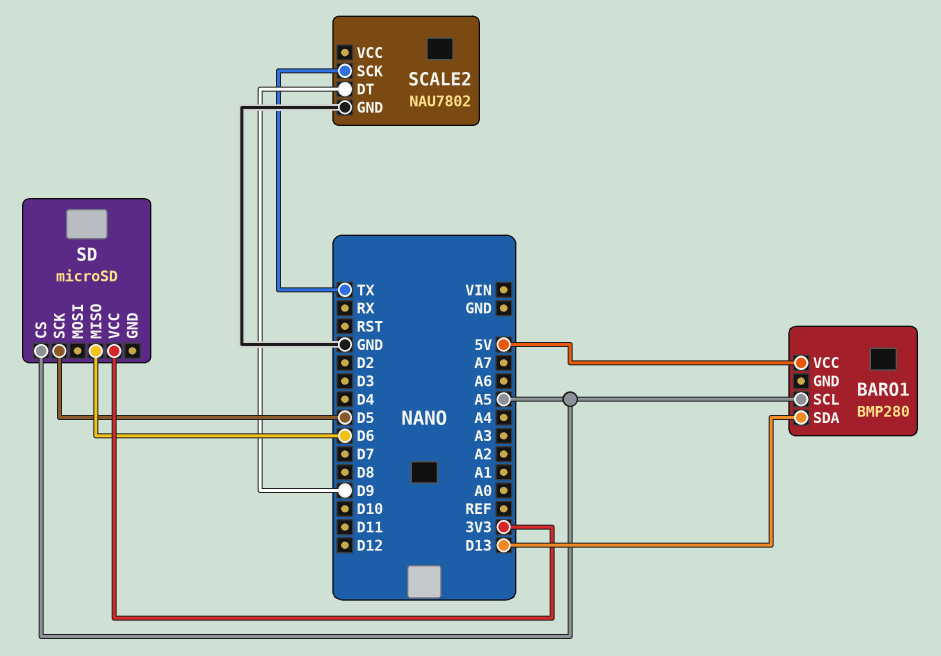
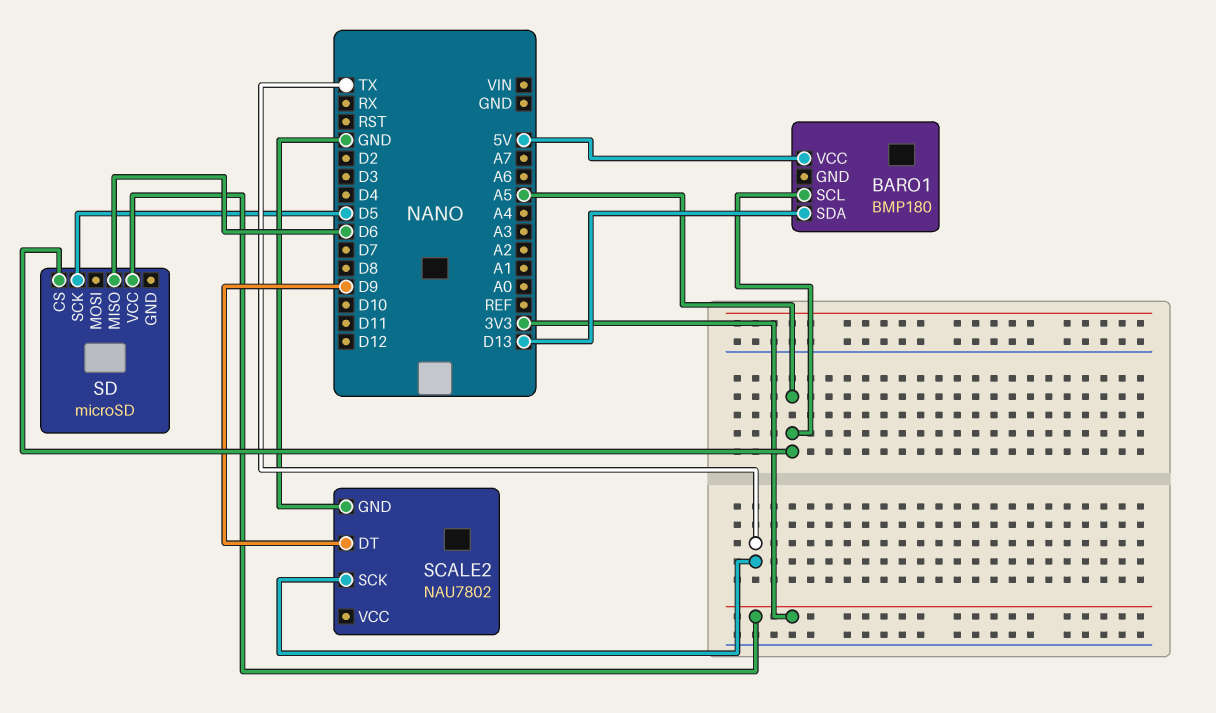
BARO1: BMP280 -> BMP180

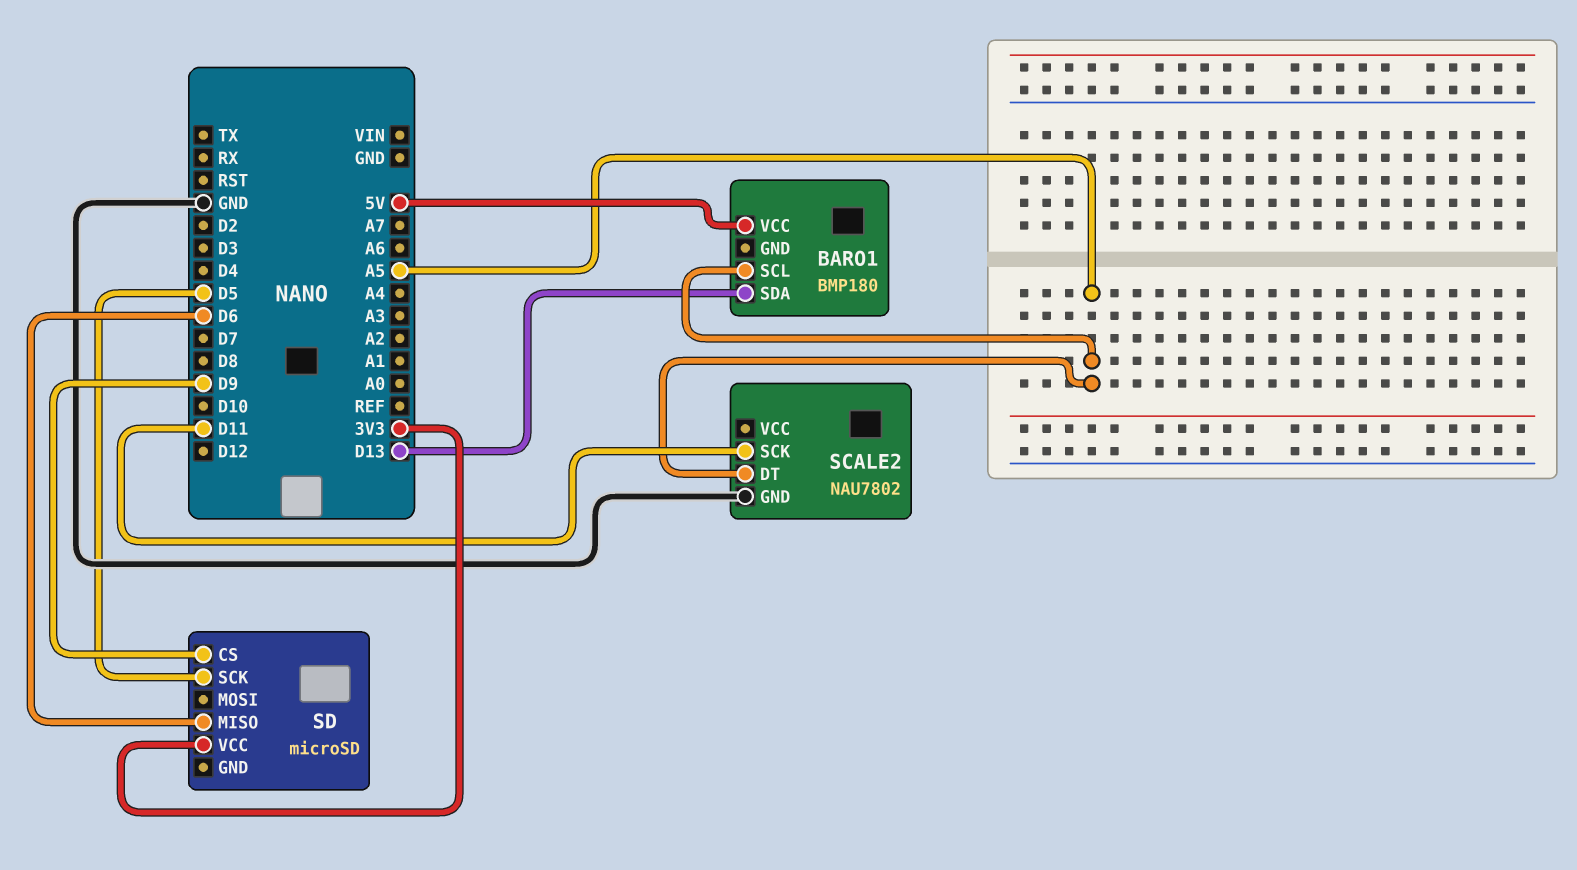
SCALE2 pin DT: D9 -> A5
SCALE2 pin SCK: TX -> D11
SD pin CS: A5 -> D9

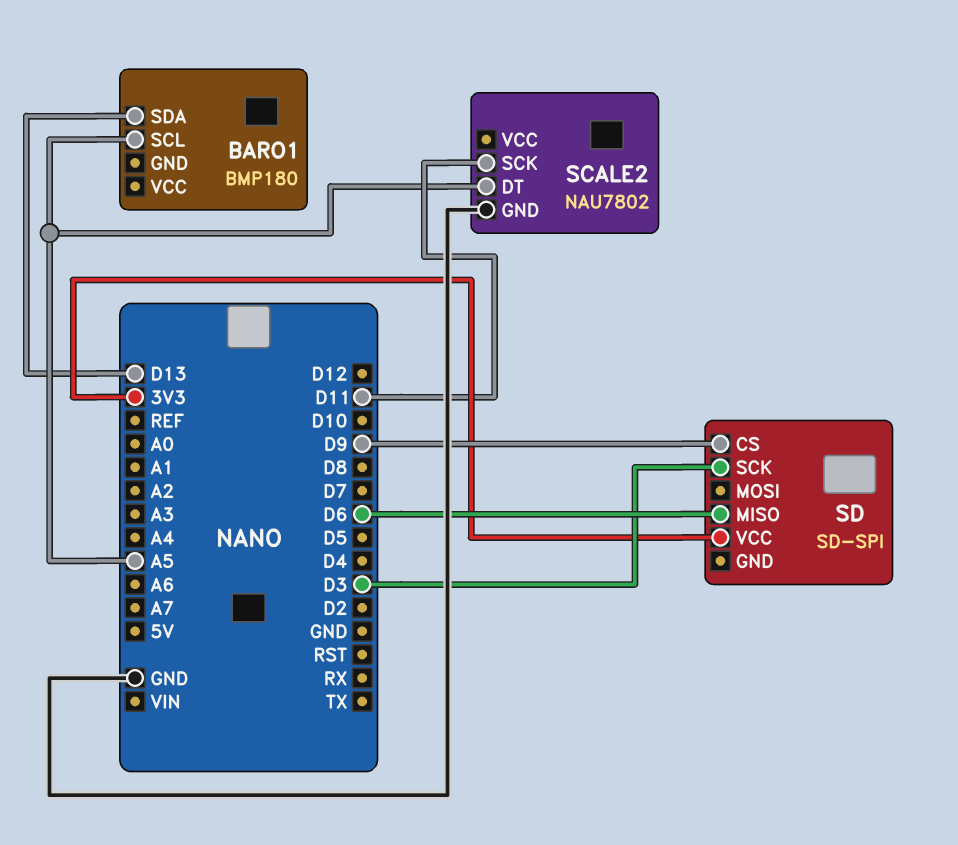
BARO1 pin VCC: 5V -> none
SD: microSD -> SD-SPI
SD pin SCK: D5 -> D3

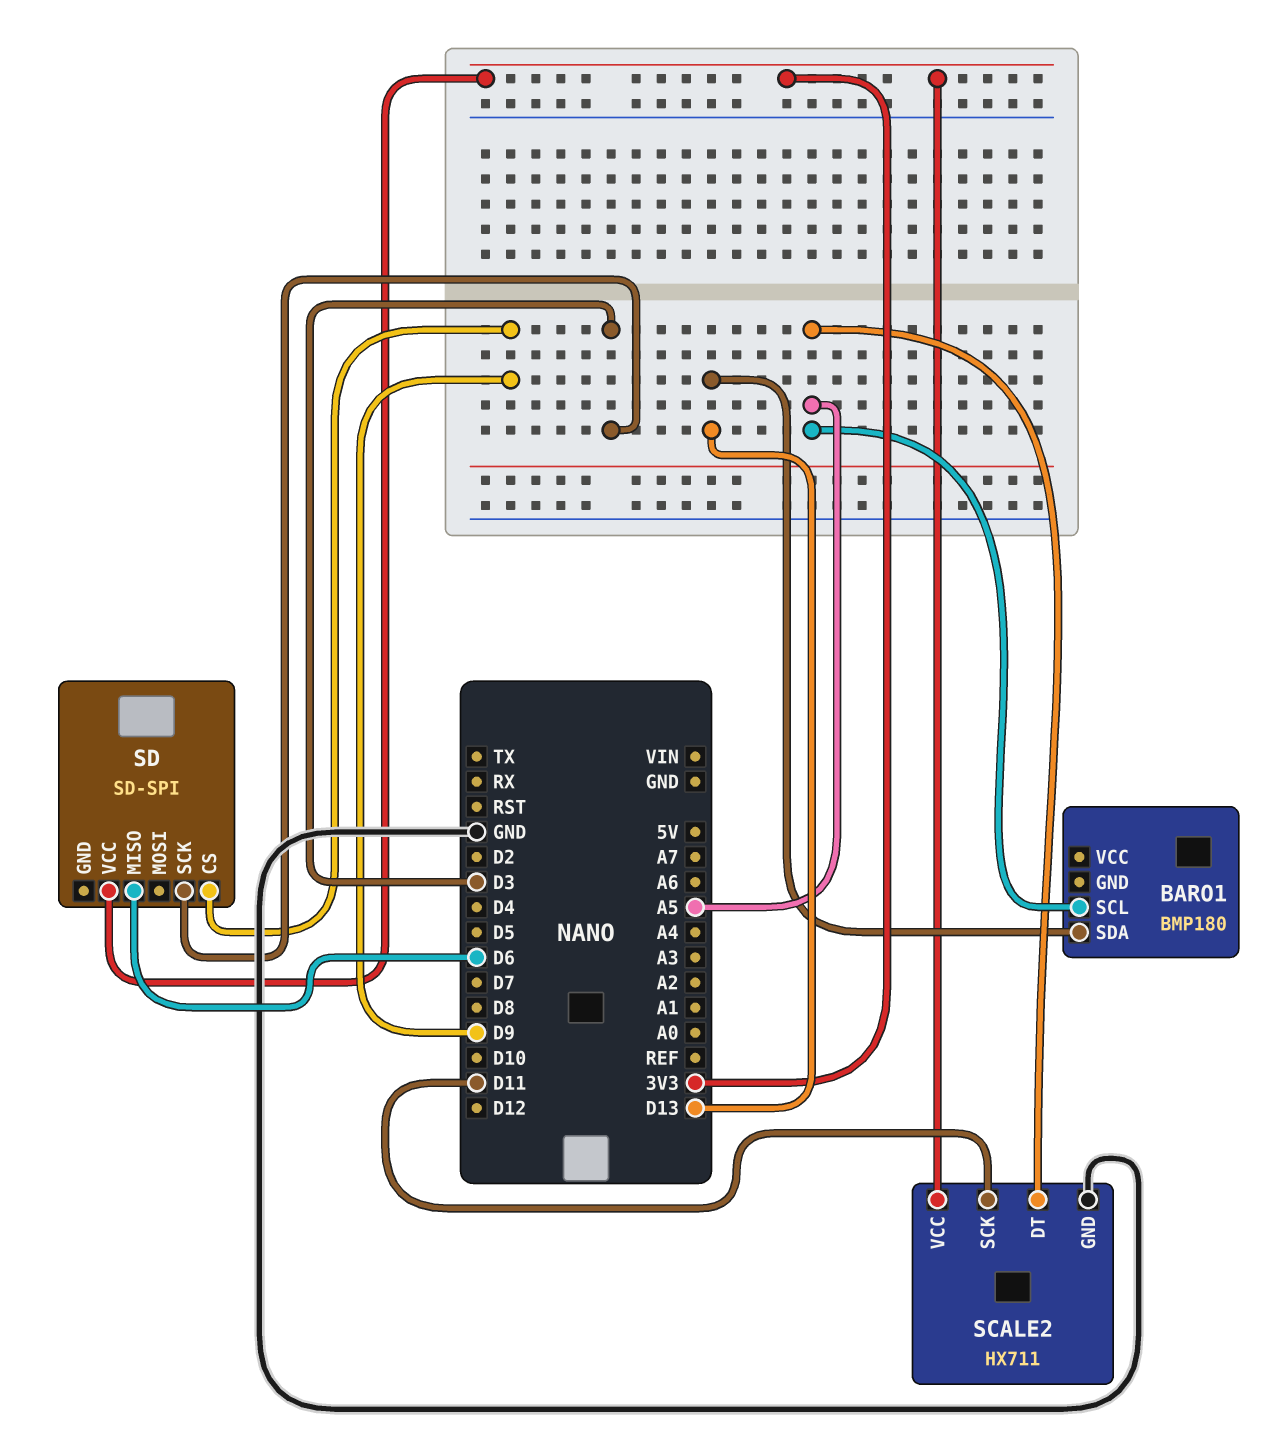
SCALE2: NAU7802 -> HX711
SCALE2 pin VCC: none -> 3V3

